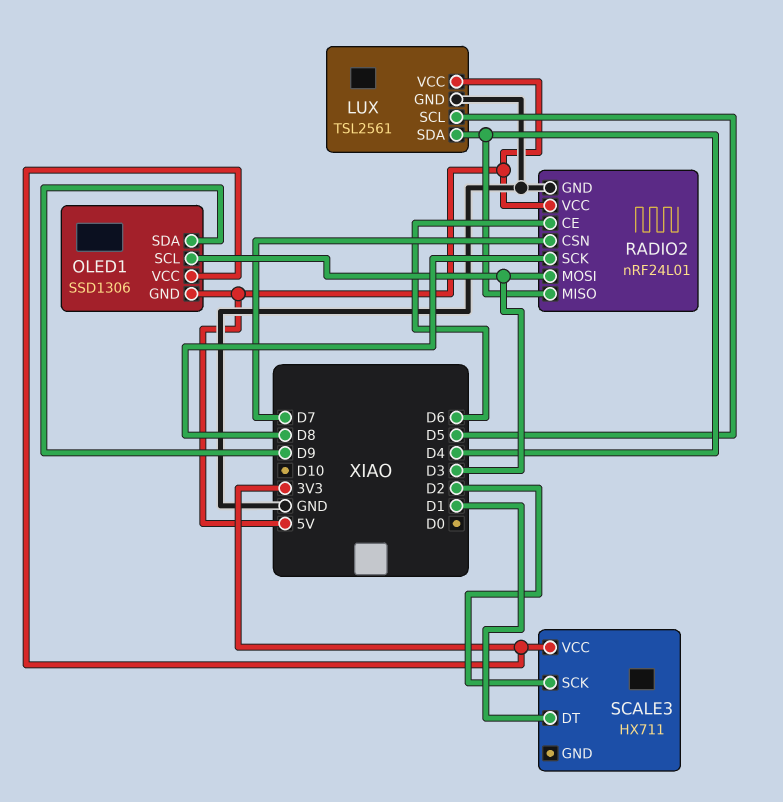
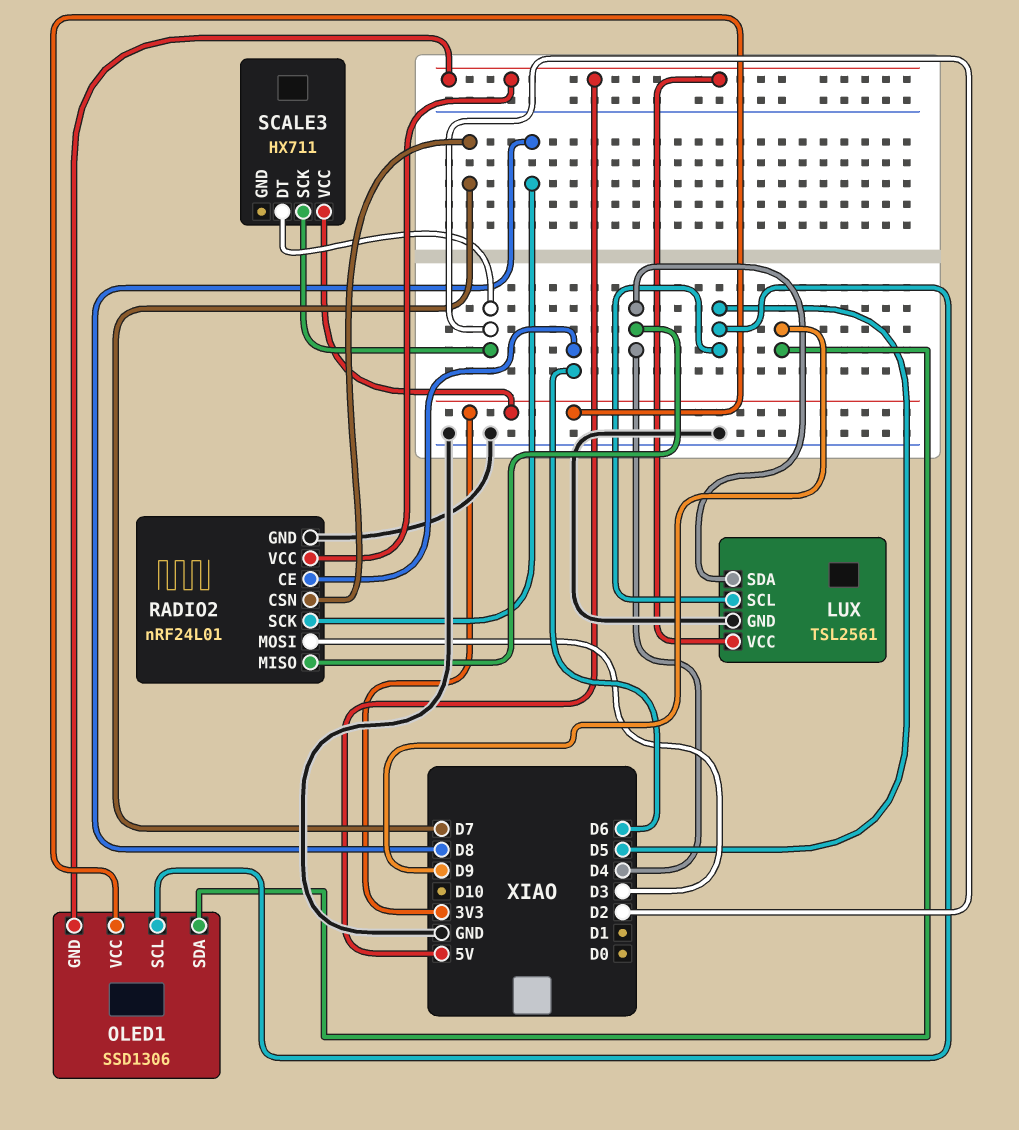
OLED1 pin SCL: D3 -> D5
SCALE3 pin DT: D1 -> D2

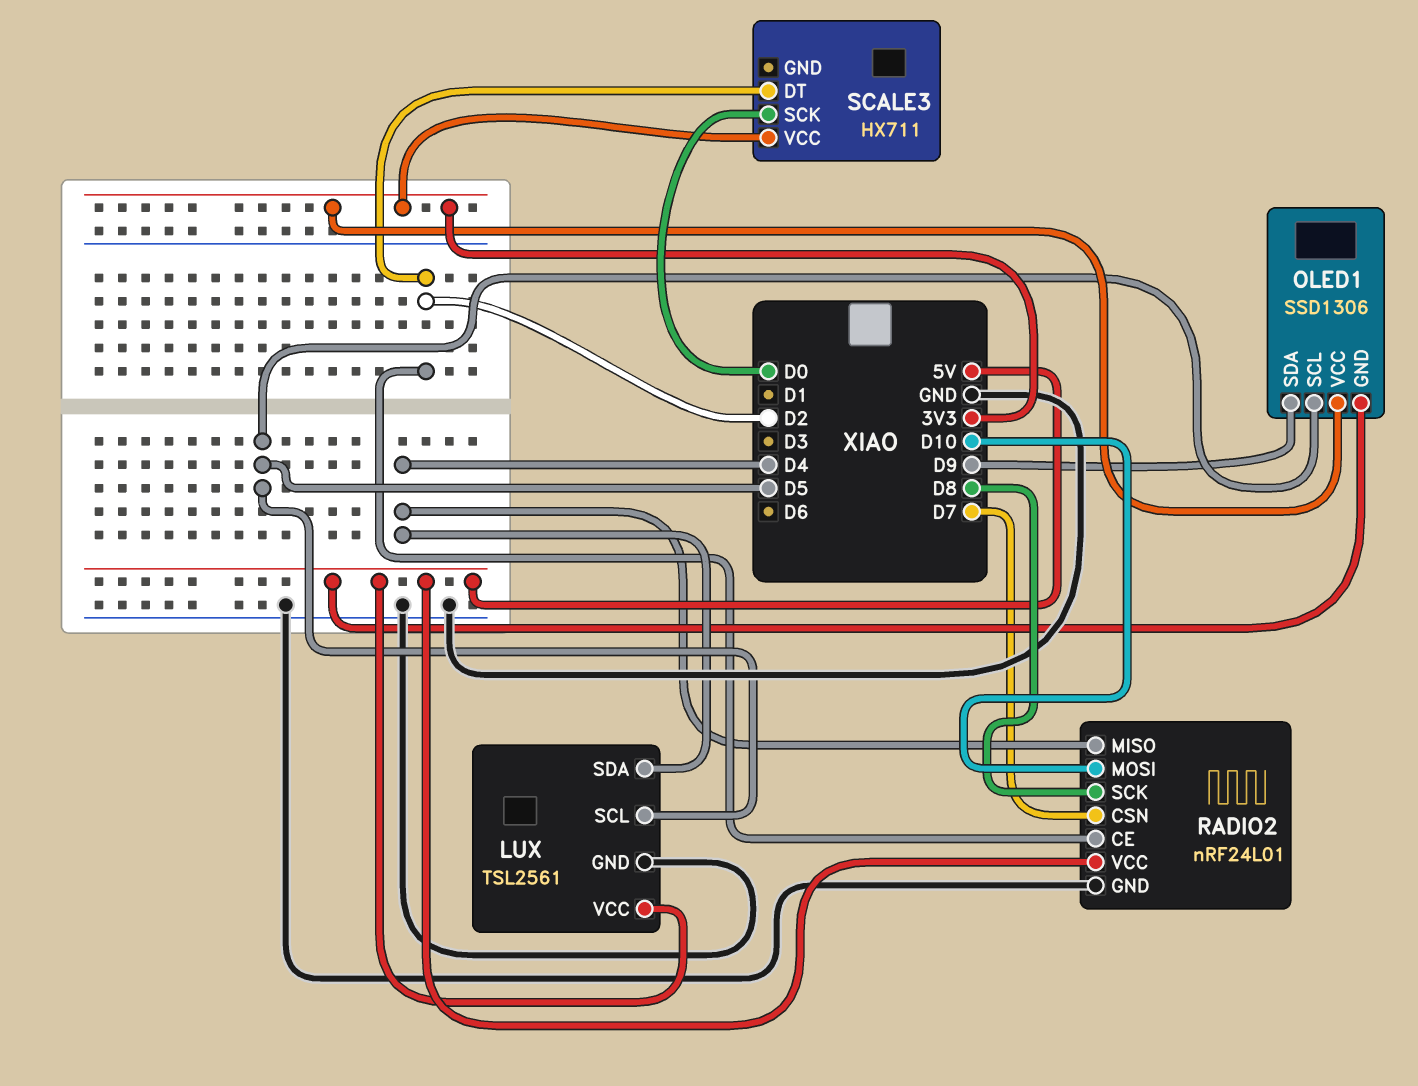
RADIO2 pin CE: D6 -> D2
RADIO2 pin MOSI: D3 -> D10
SCALE3 pin SCK: D2 -> D0

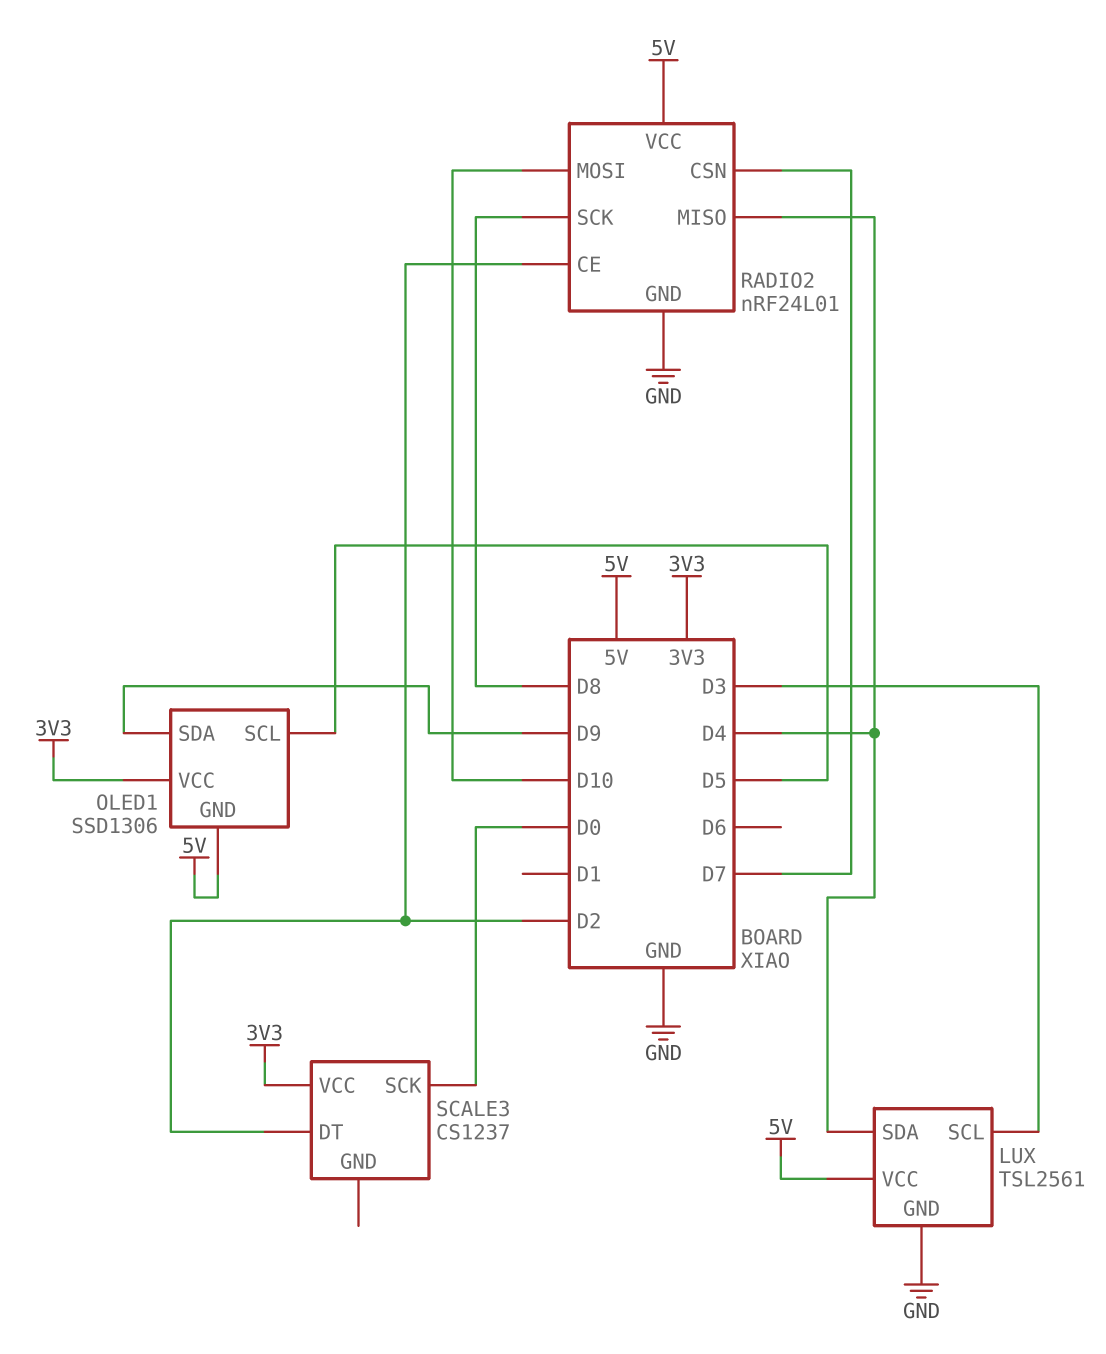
LUX pin SCL: D5 -> D3
SCALE3: HX711 -> CS1237

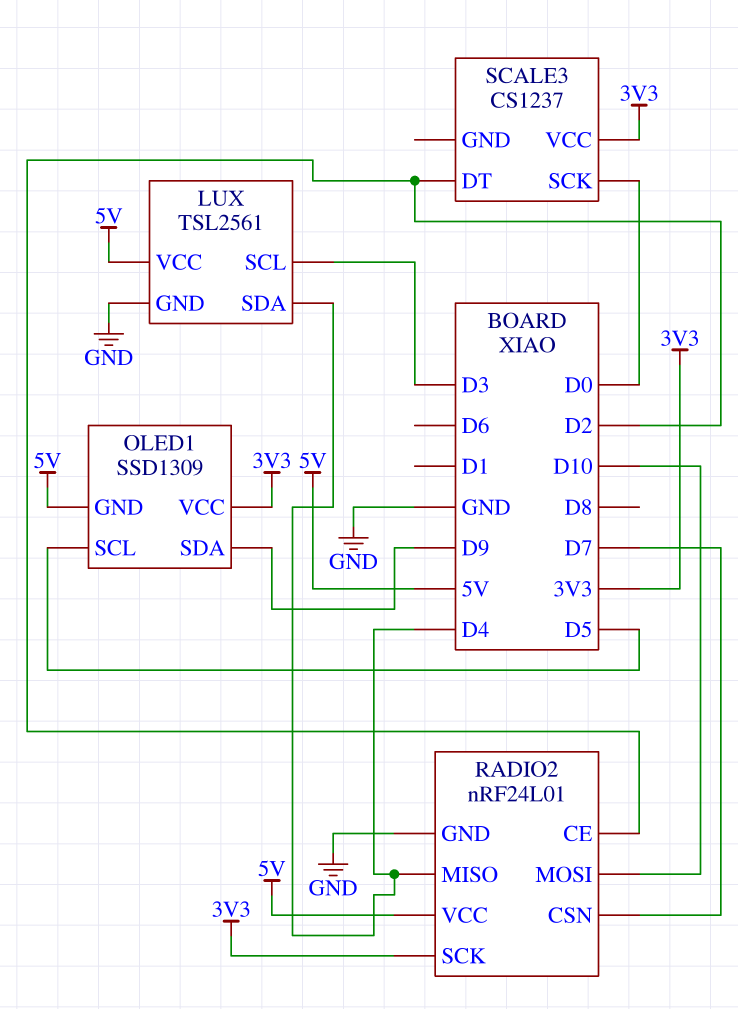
OLED1: SSD1306 -> SSD1309
RADIO2 pin SCK: D8 -> 3V3

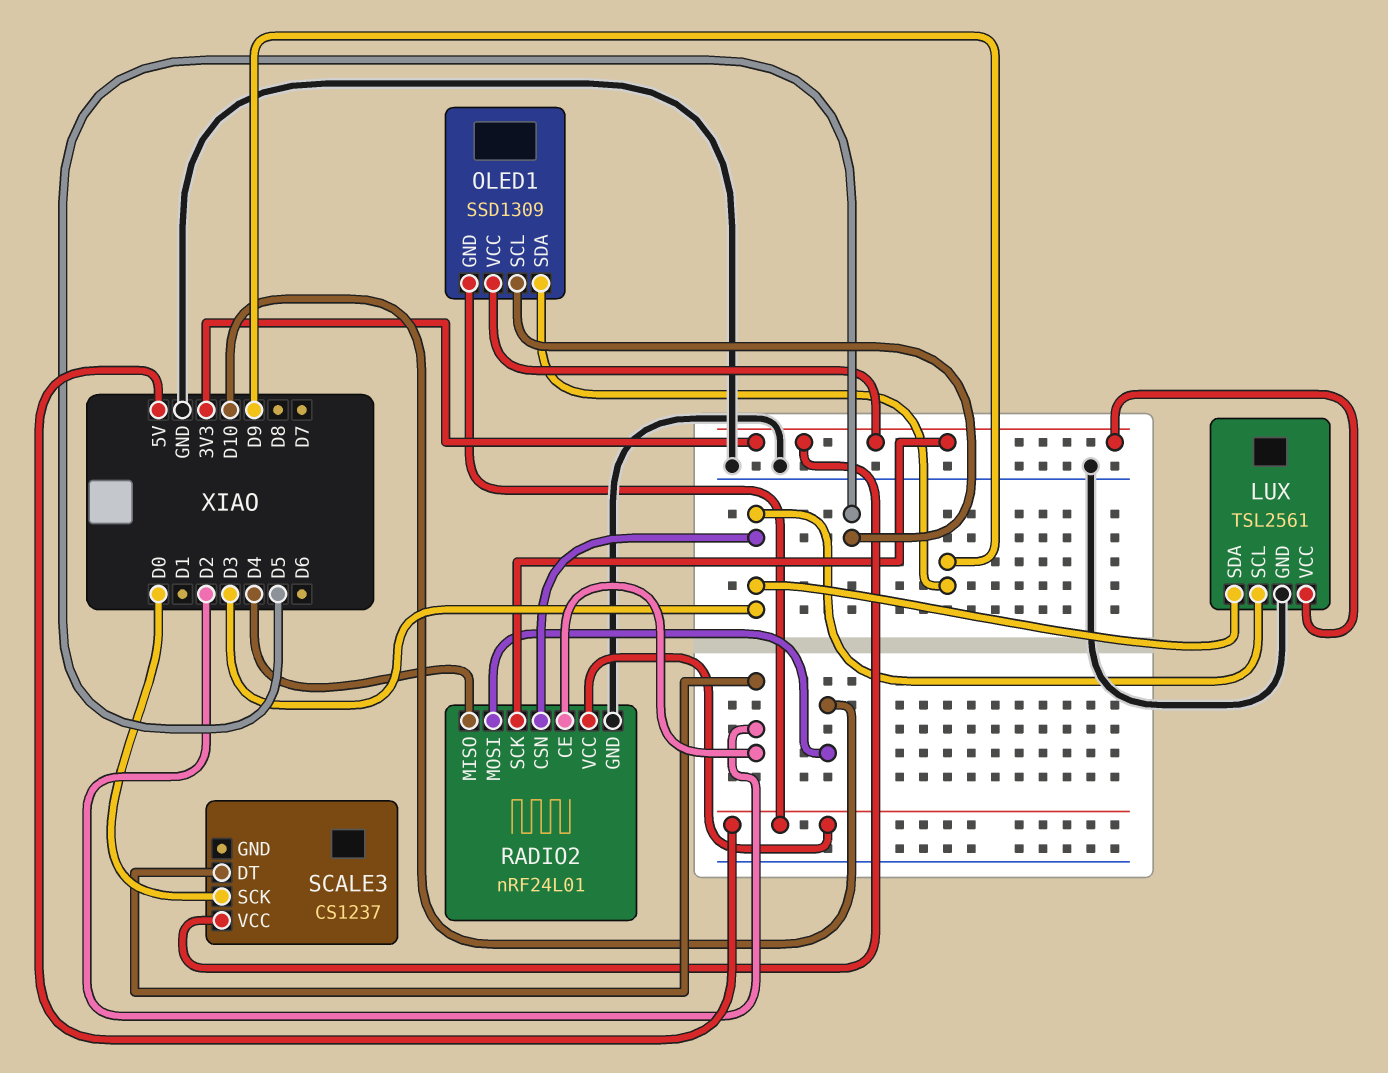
LUX pin SDA: D4 -> D3
LUX pin VCC: 5V -> 3V3
RADIO2 pin CSN: D7 -> D3

